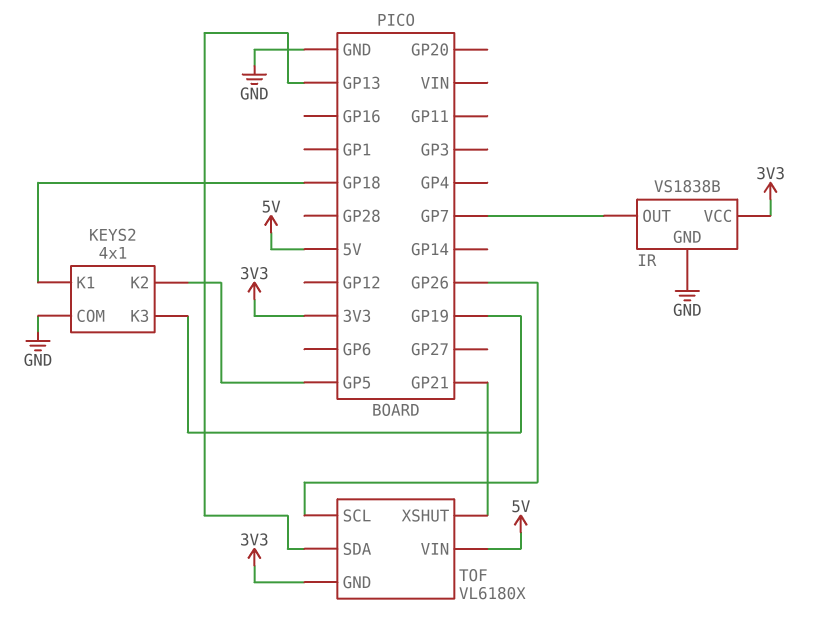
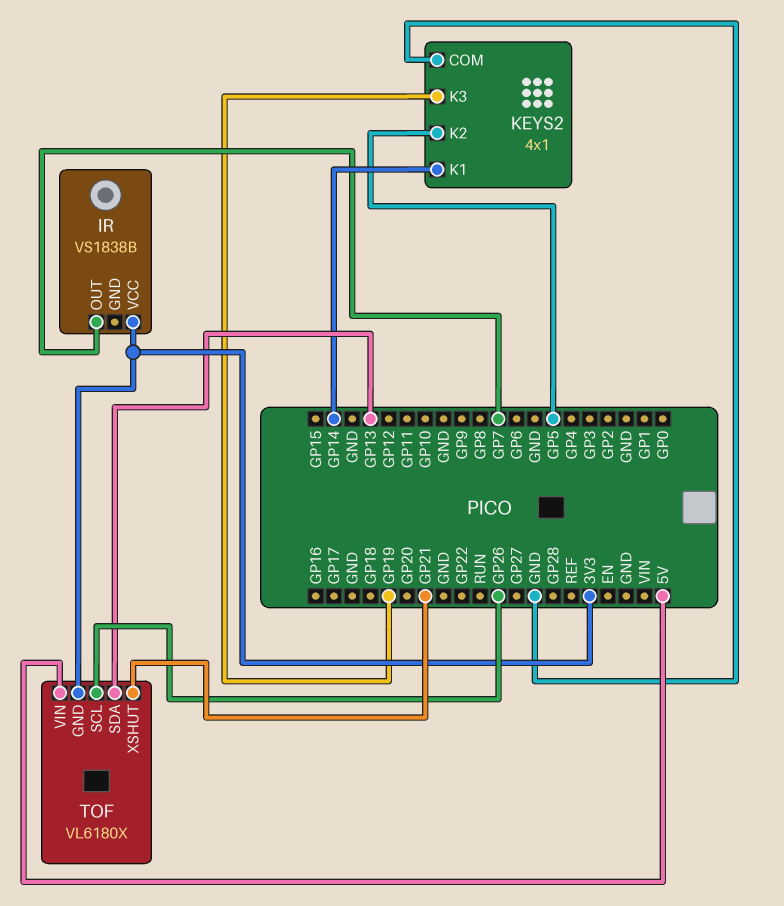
IR pin GND: GND -> none
KEYS2 pin K1: GP18 -> GP14

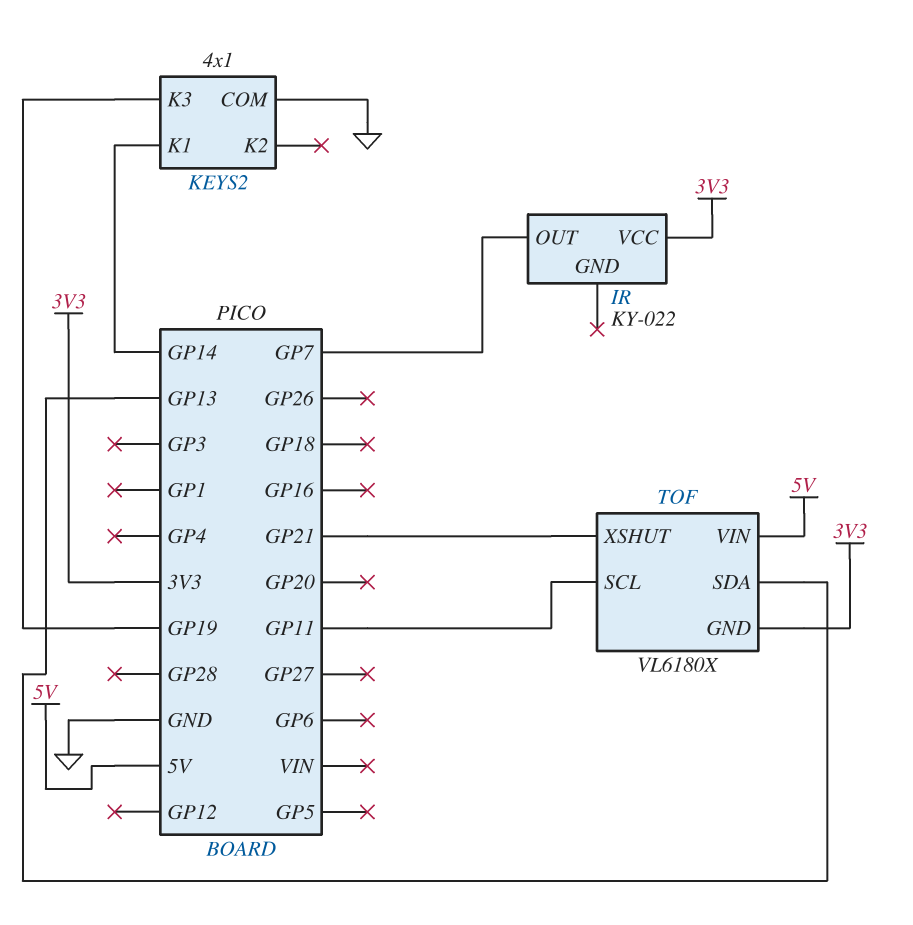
IR: VS1838B -> KY-022
KEYS2 pin K2: GP5 -> none
TOF pin SCL: GP26 -> GP11

